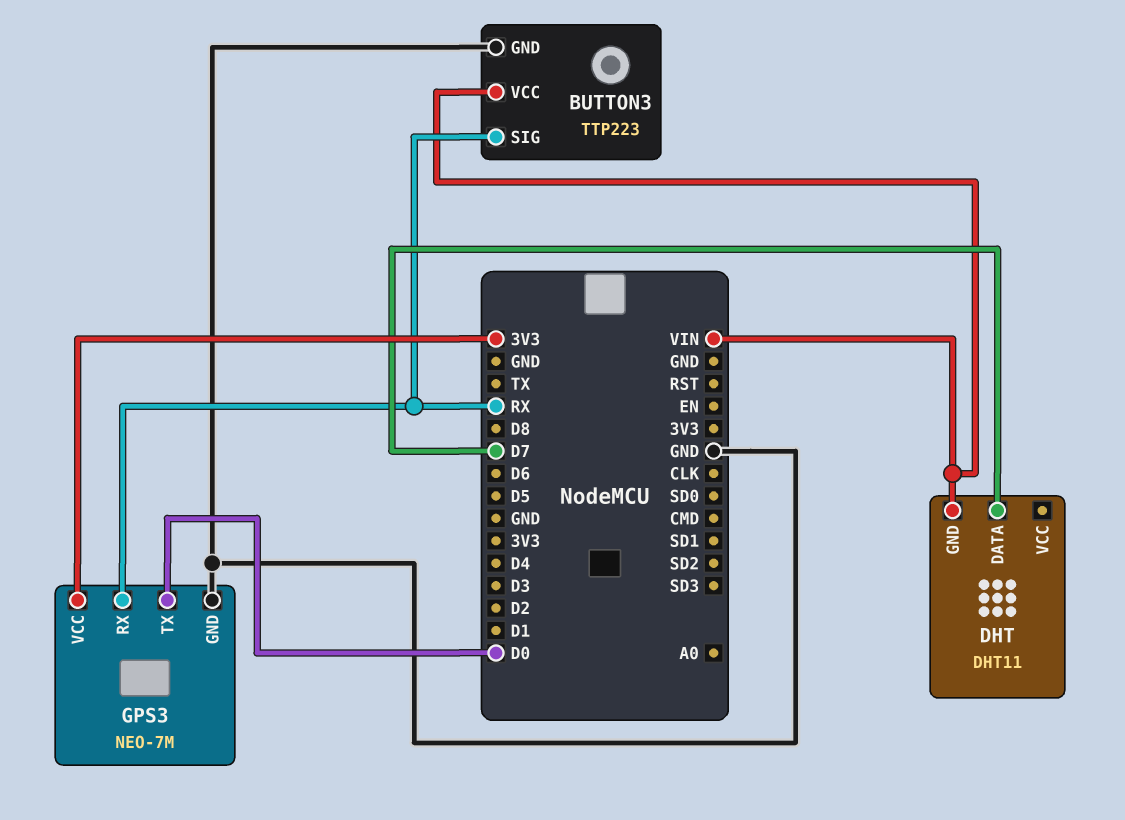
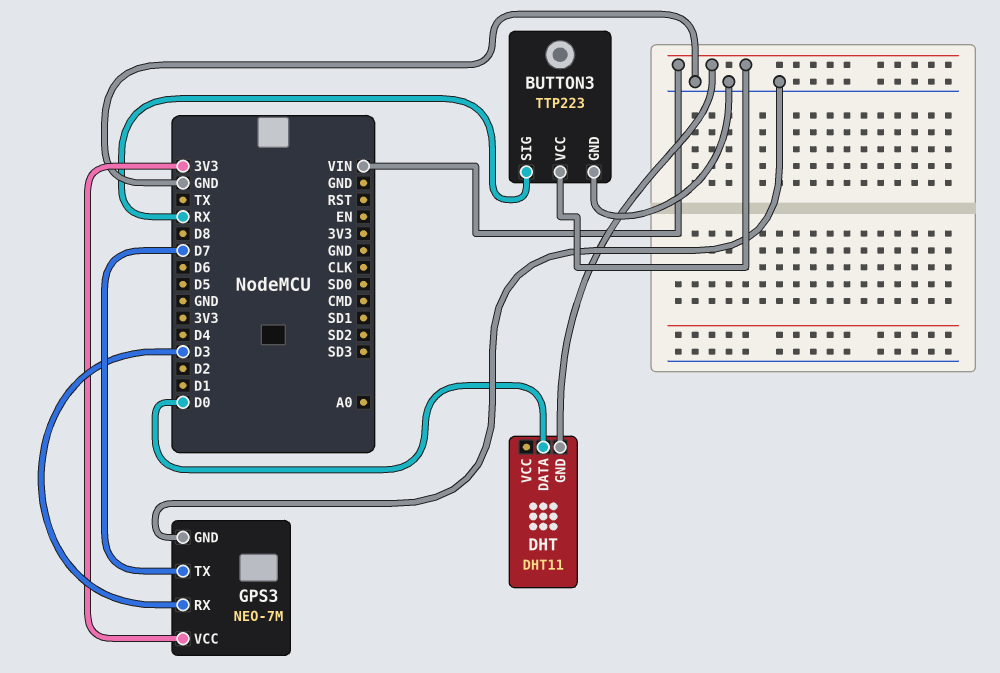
DHT pin DATA: D7 -> D0
GPS3 pin RX: RX -> D3
GPS3 pin TX: D0 -> D7

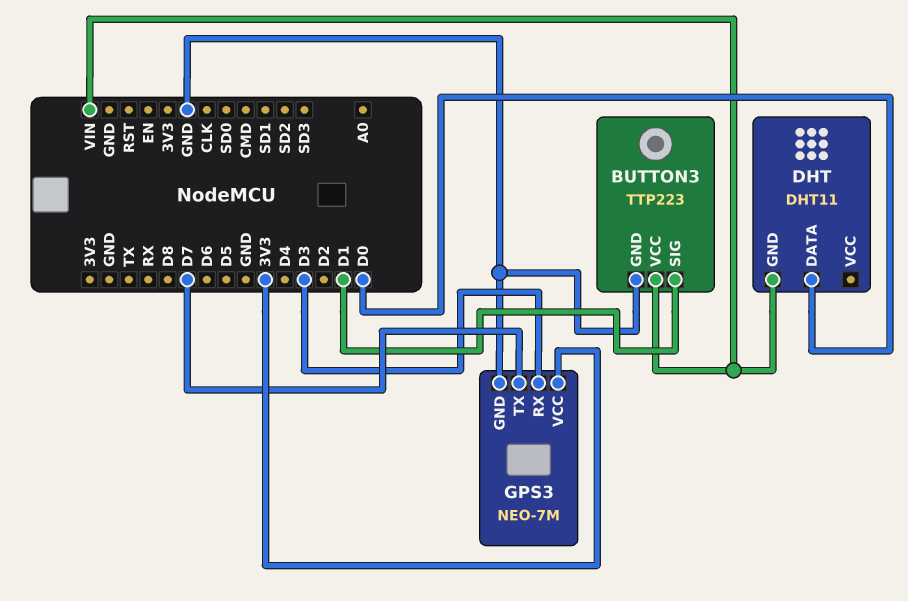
BUTTON3 pin SIG: RX -> D1

